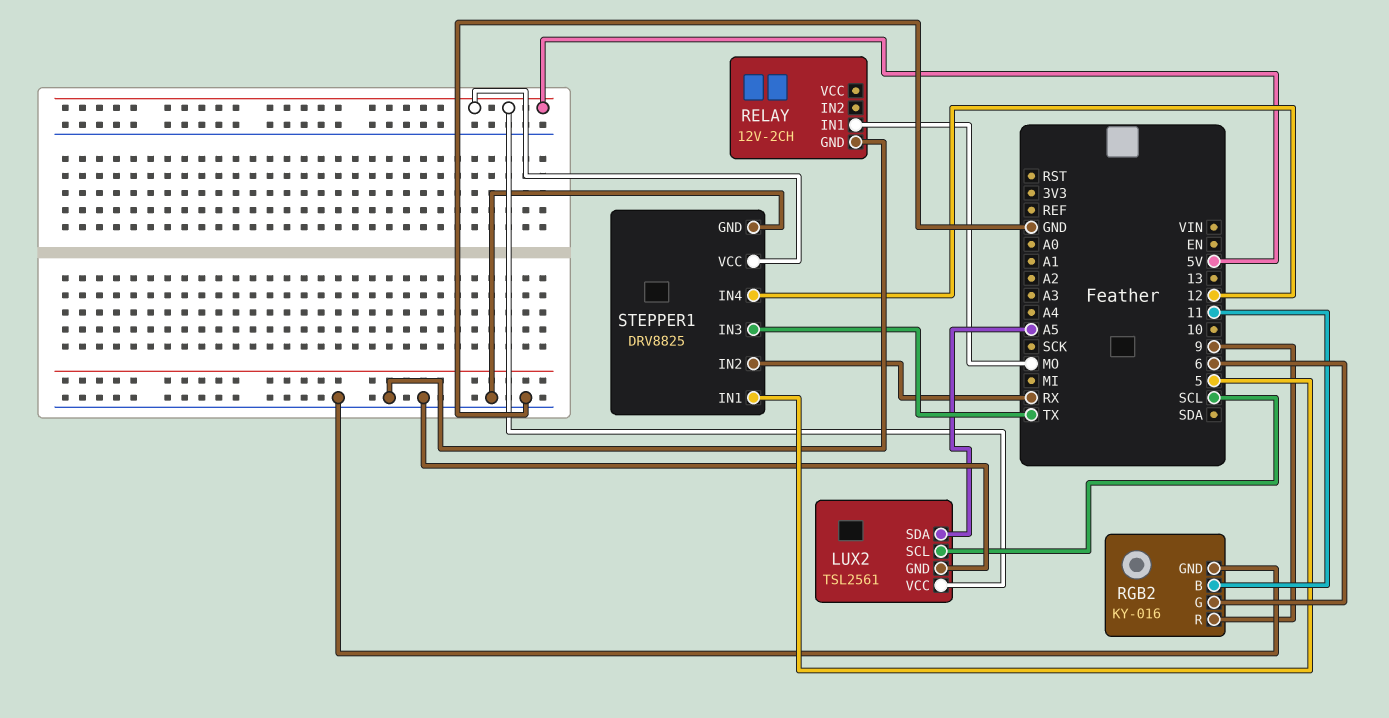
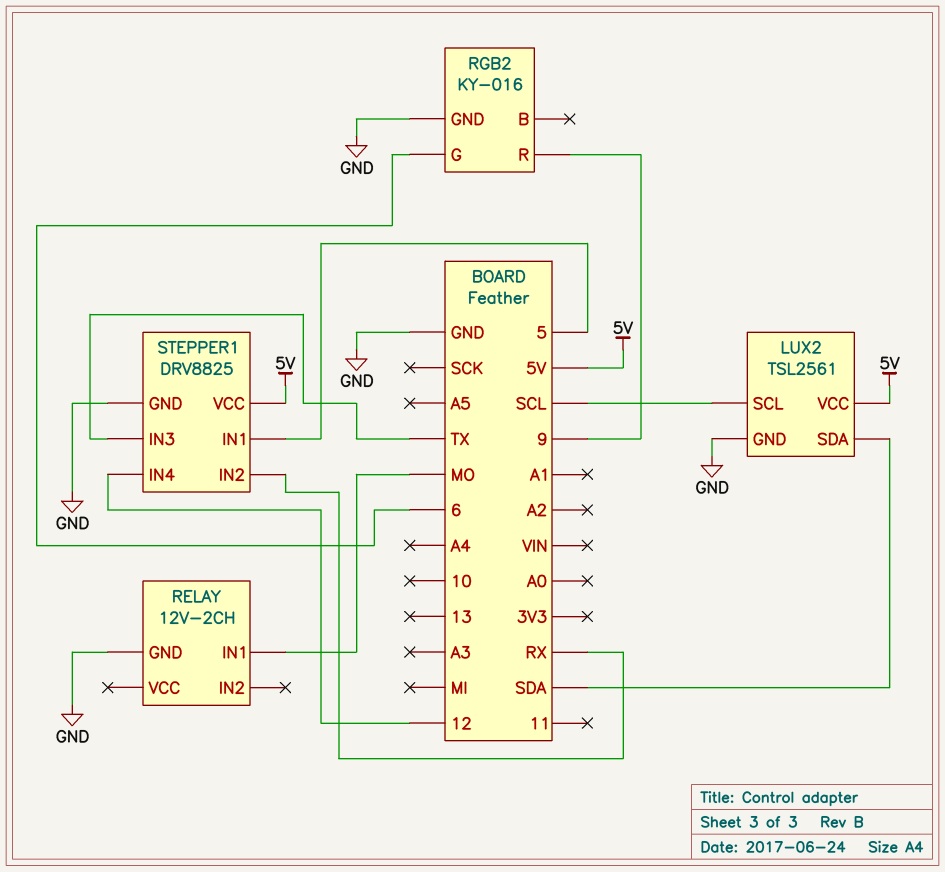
LUX2 pin SDA: A5 -> SDA
RGB2 pin B: 11 -> none

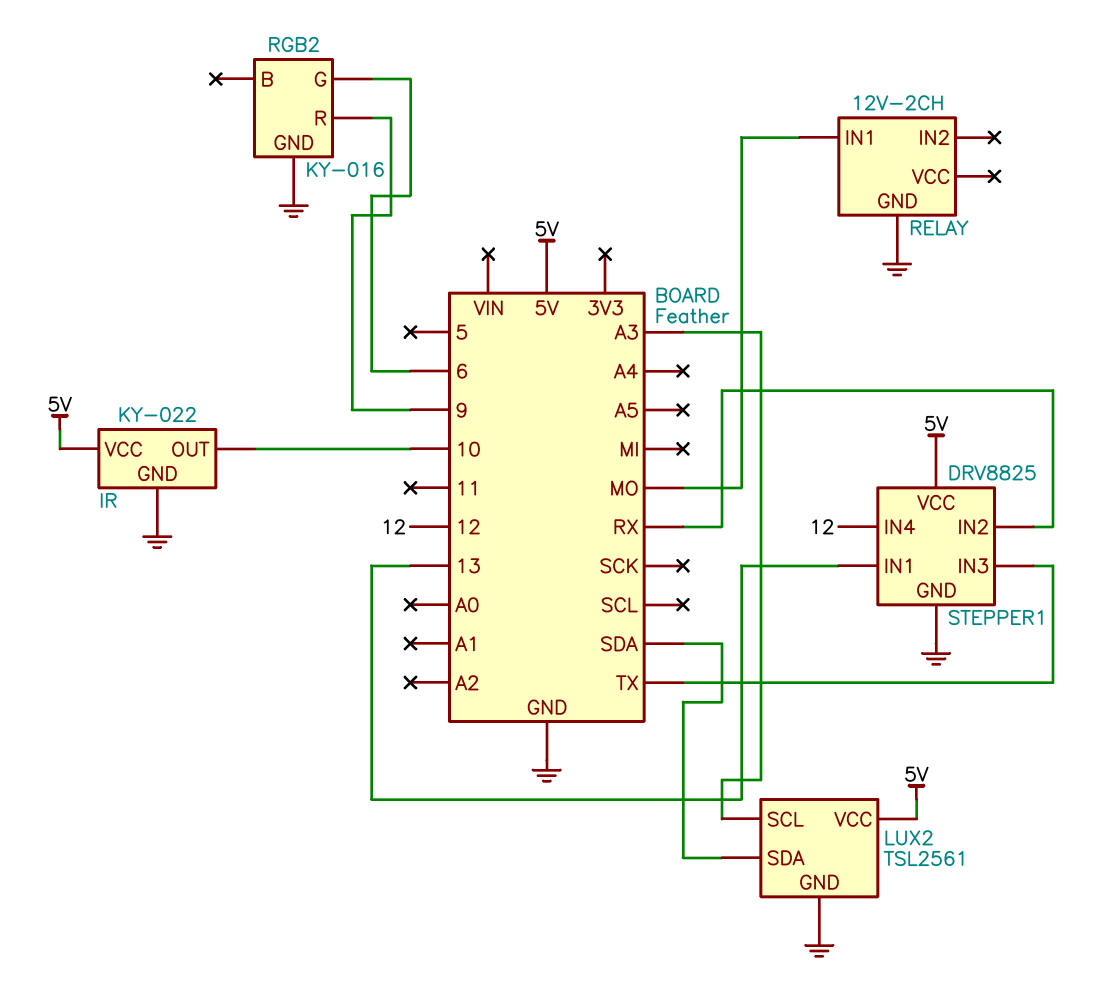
IR: none -> KY-022
IR pin GND: none -> GND
IR pin OUT: none -> 10
IR pin VCC: none -> 5V
LUX2 pin SCL: SCL -> A3
STEPPER1 pin IN1: 5 -> 13

